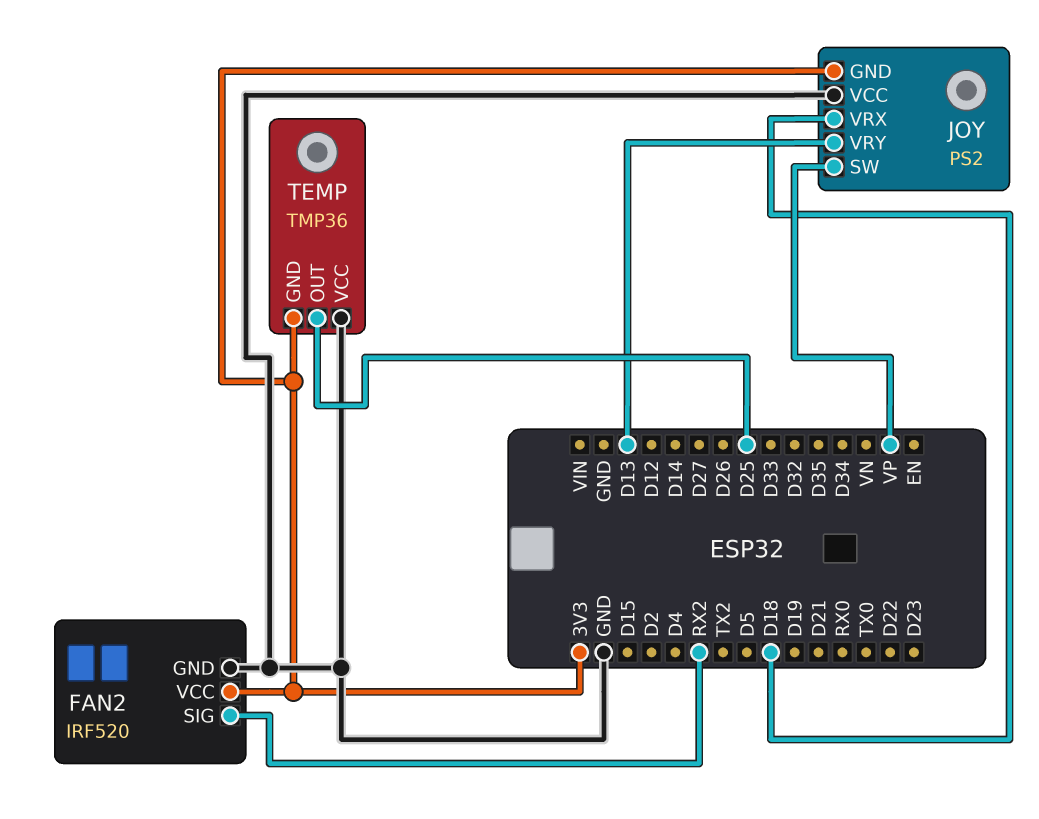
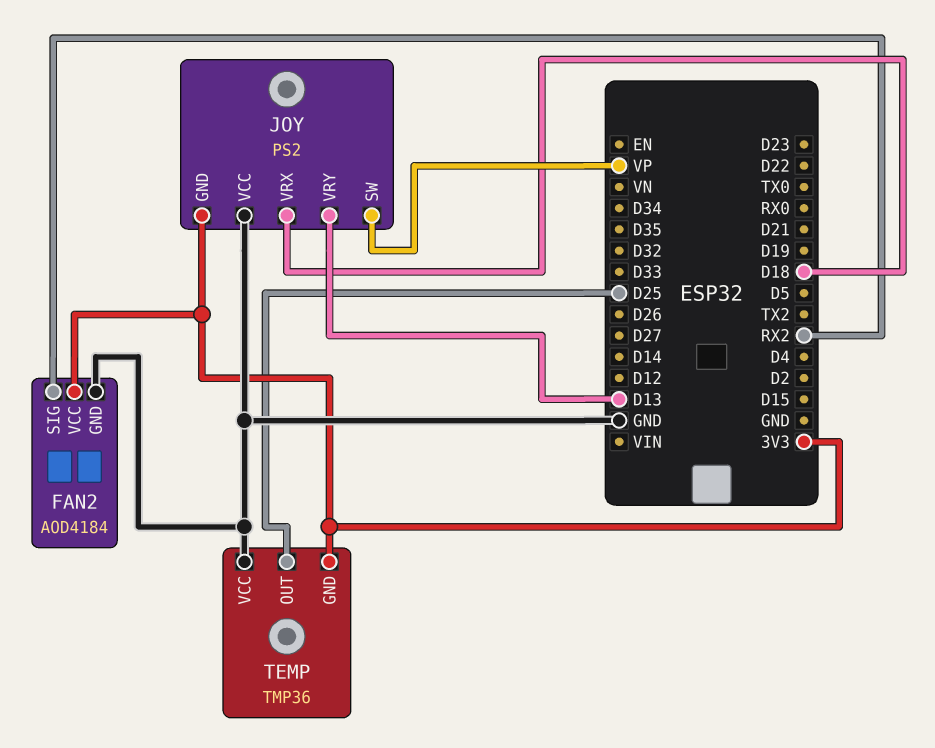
FAN2: IRF520 -> AOD4184

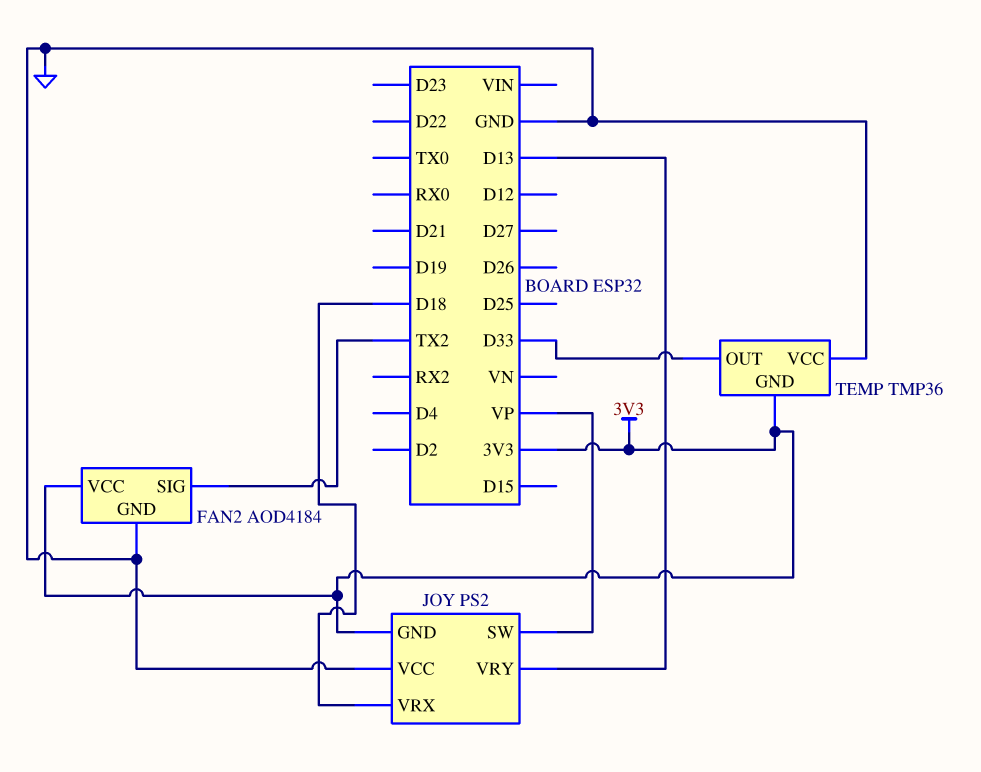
FAN2 pin SIG: RX2 -> TX2
TEMP pin OUT: D25 -> D33

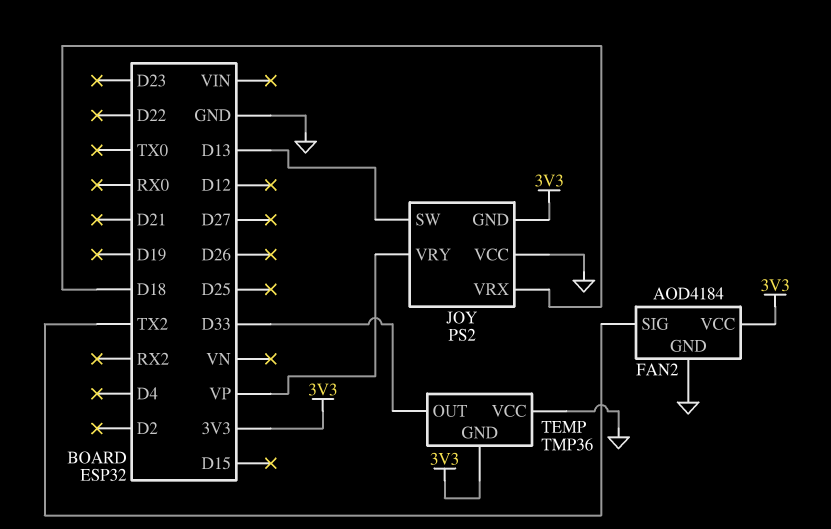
JOY pin SW: VP -> D13
JOY pin VRY: D13 -> VP

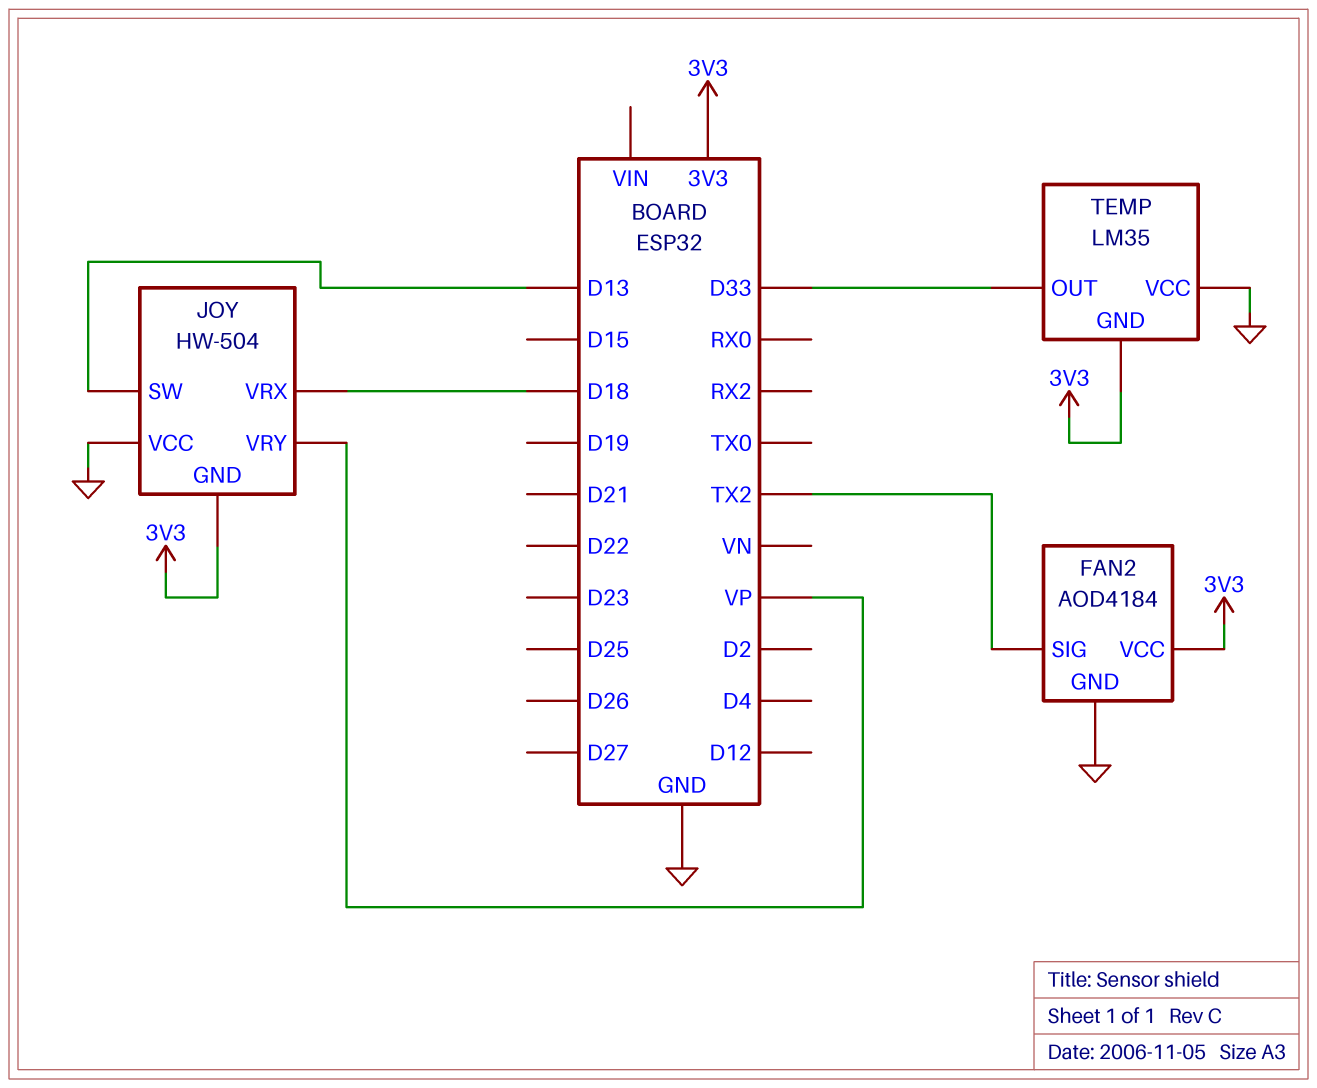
JOY: PS2 -> HW-504
TEMP: TMP36 -> LM35

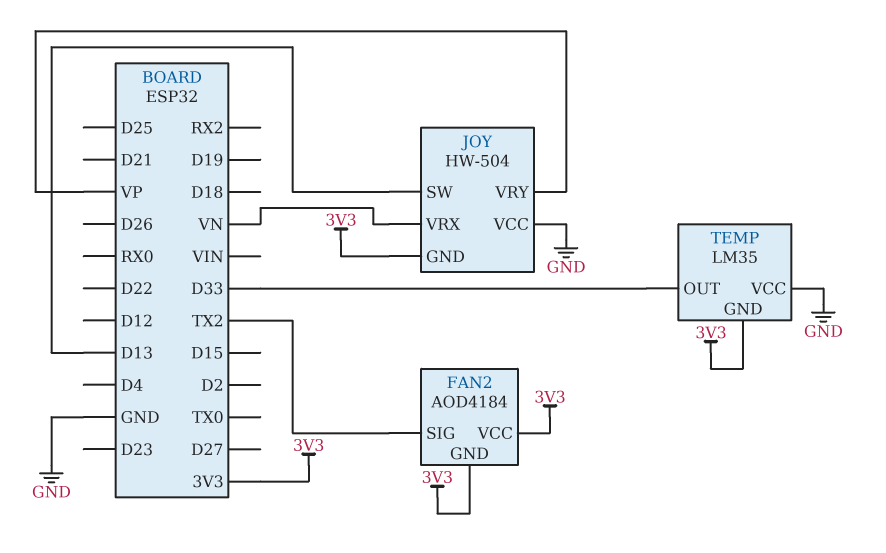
FAN2 pin GND: GND -> 3V3
JOY pin VRX: D18 -> VN

